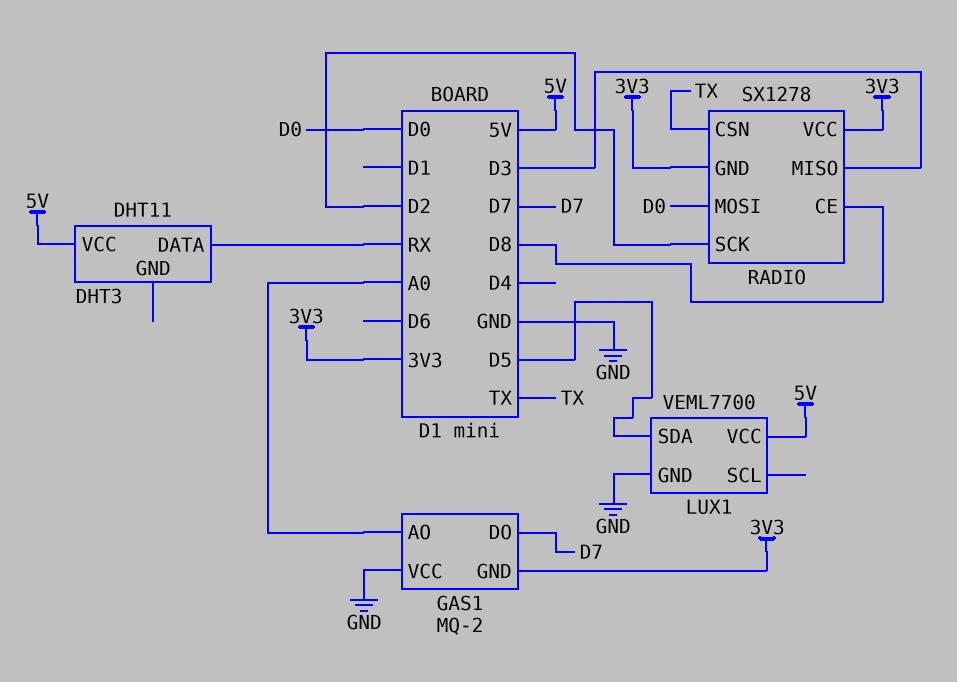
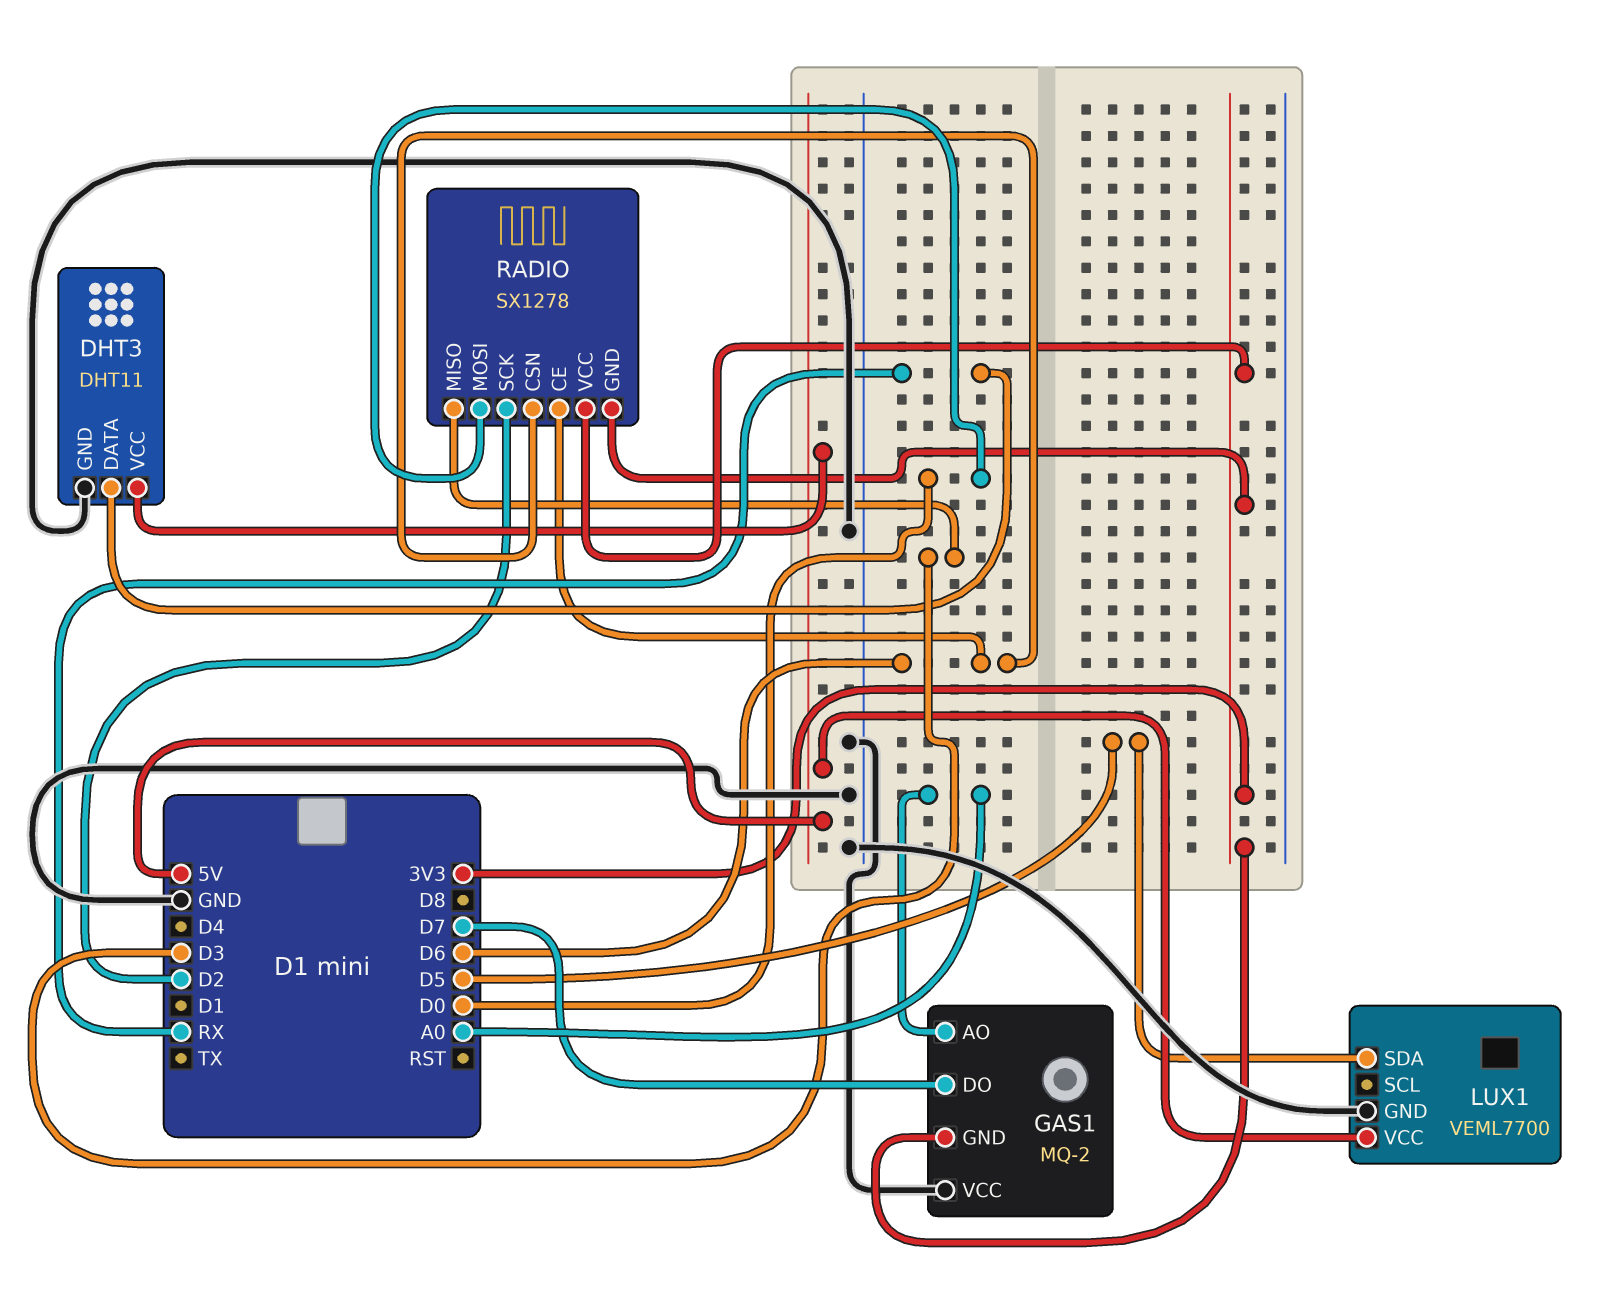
DHT3 pin GND: none -> GND
RADIO pin CE: D8 -> D6
RADIO pin CSN: TX -> D6

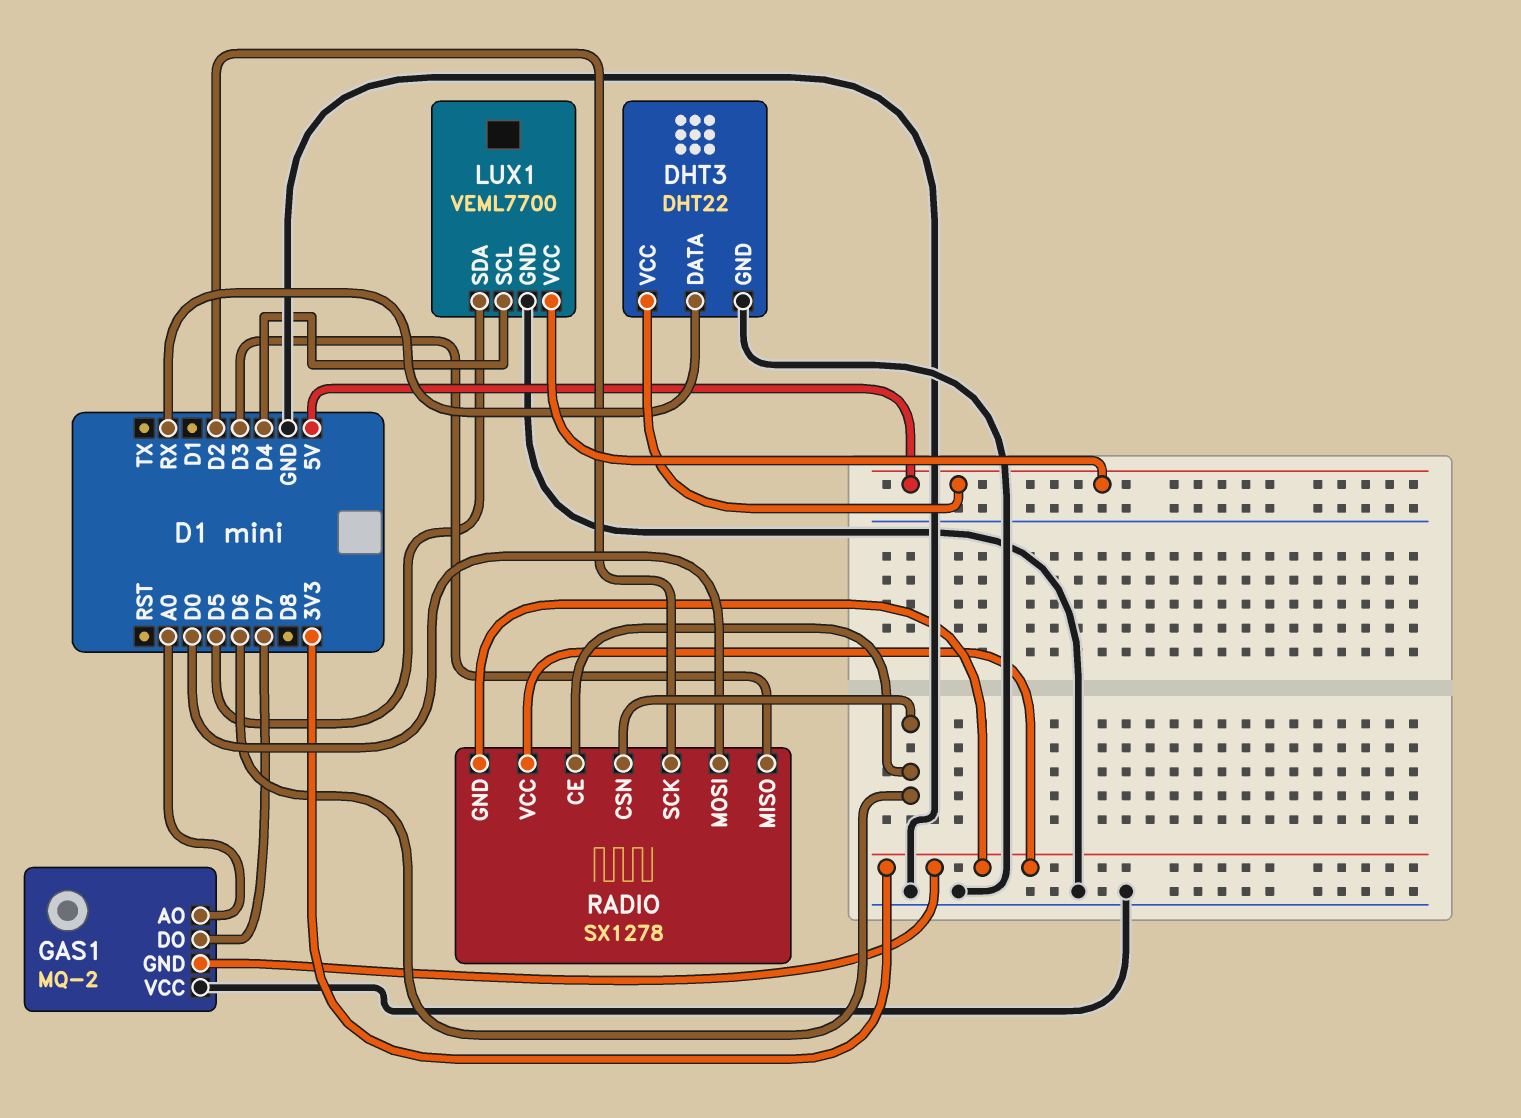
DHT3: DHT11 -> DHT22
LUX1 pin SCL: none -> D4

